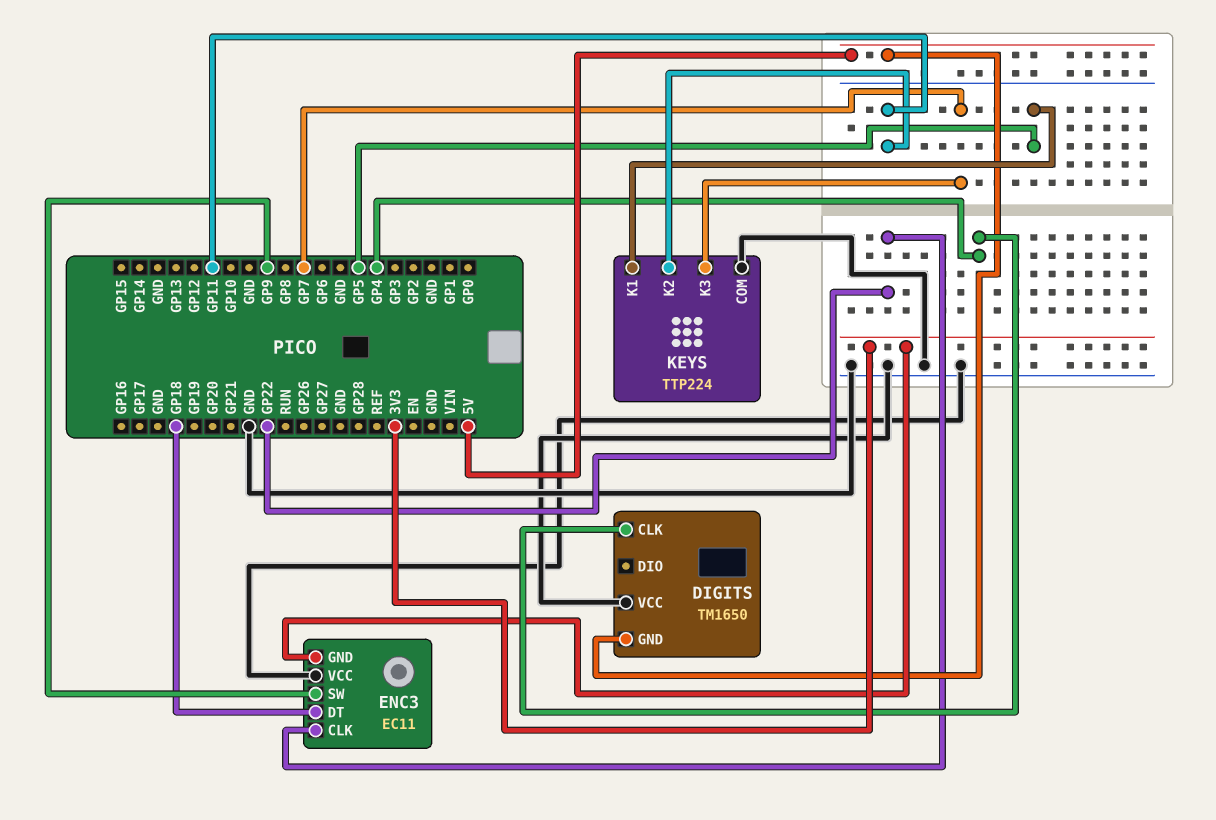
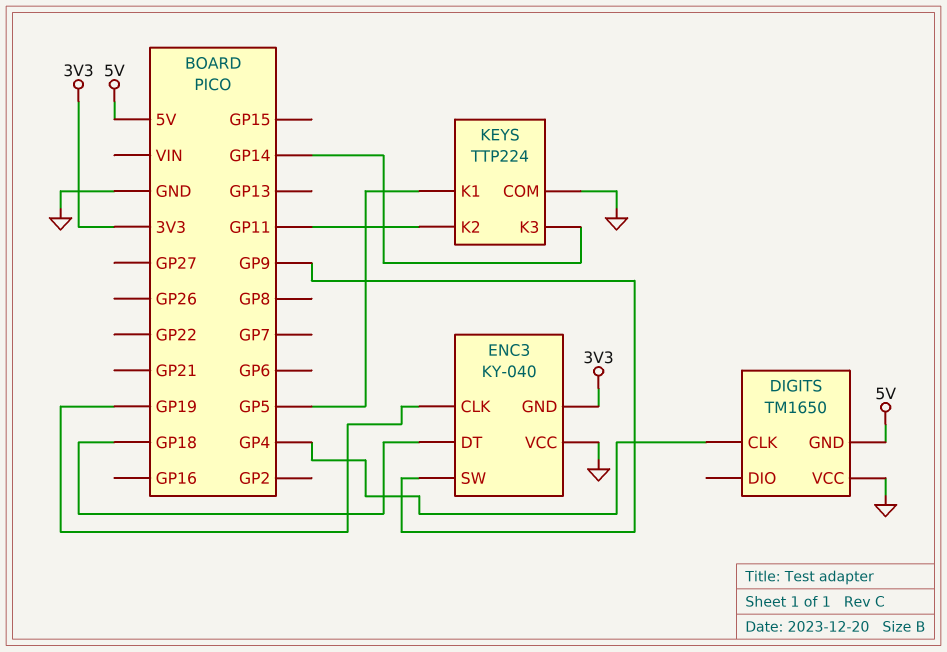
ENC3: EC11 -> KY-040
ENC3 pin CLK: GP22 -> GP19
KEYS pin K3: GP7 -> GP14

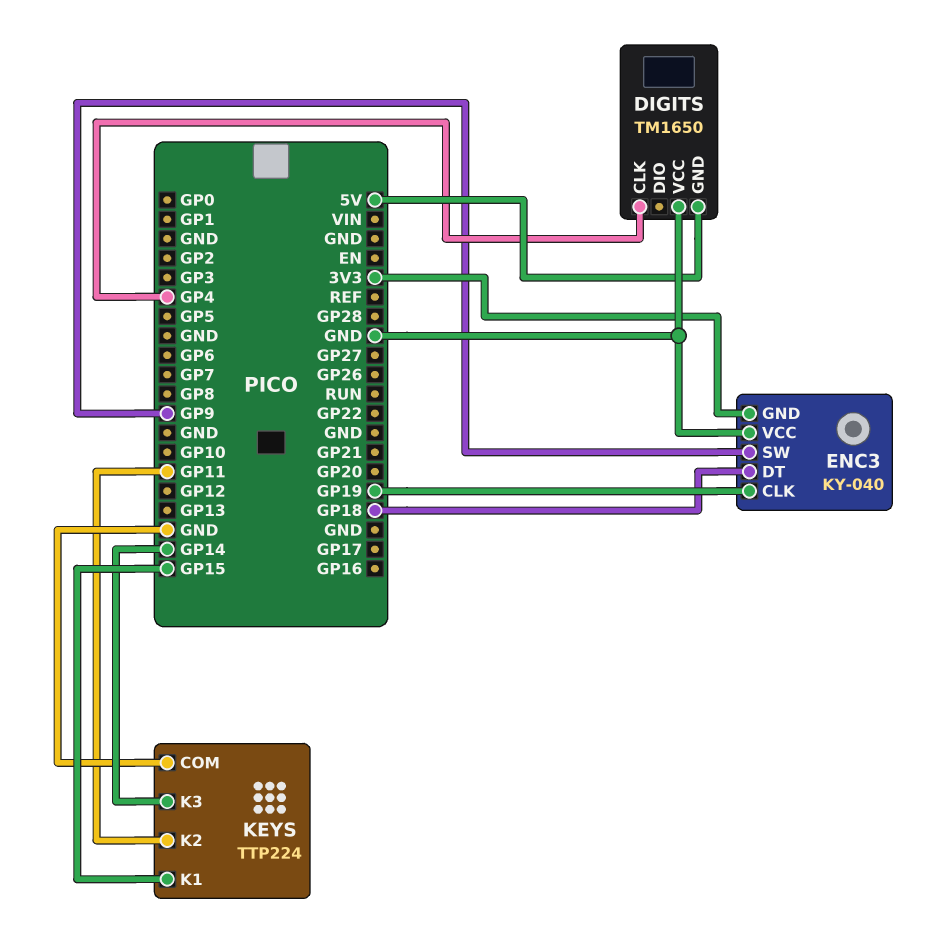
KEYS pin K1: GP5 -> GP15

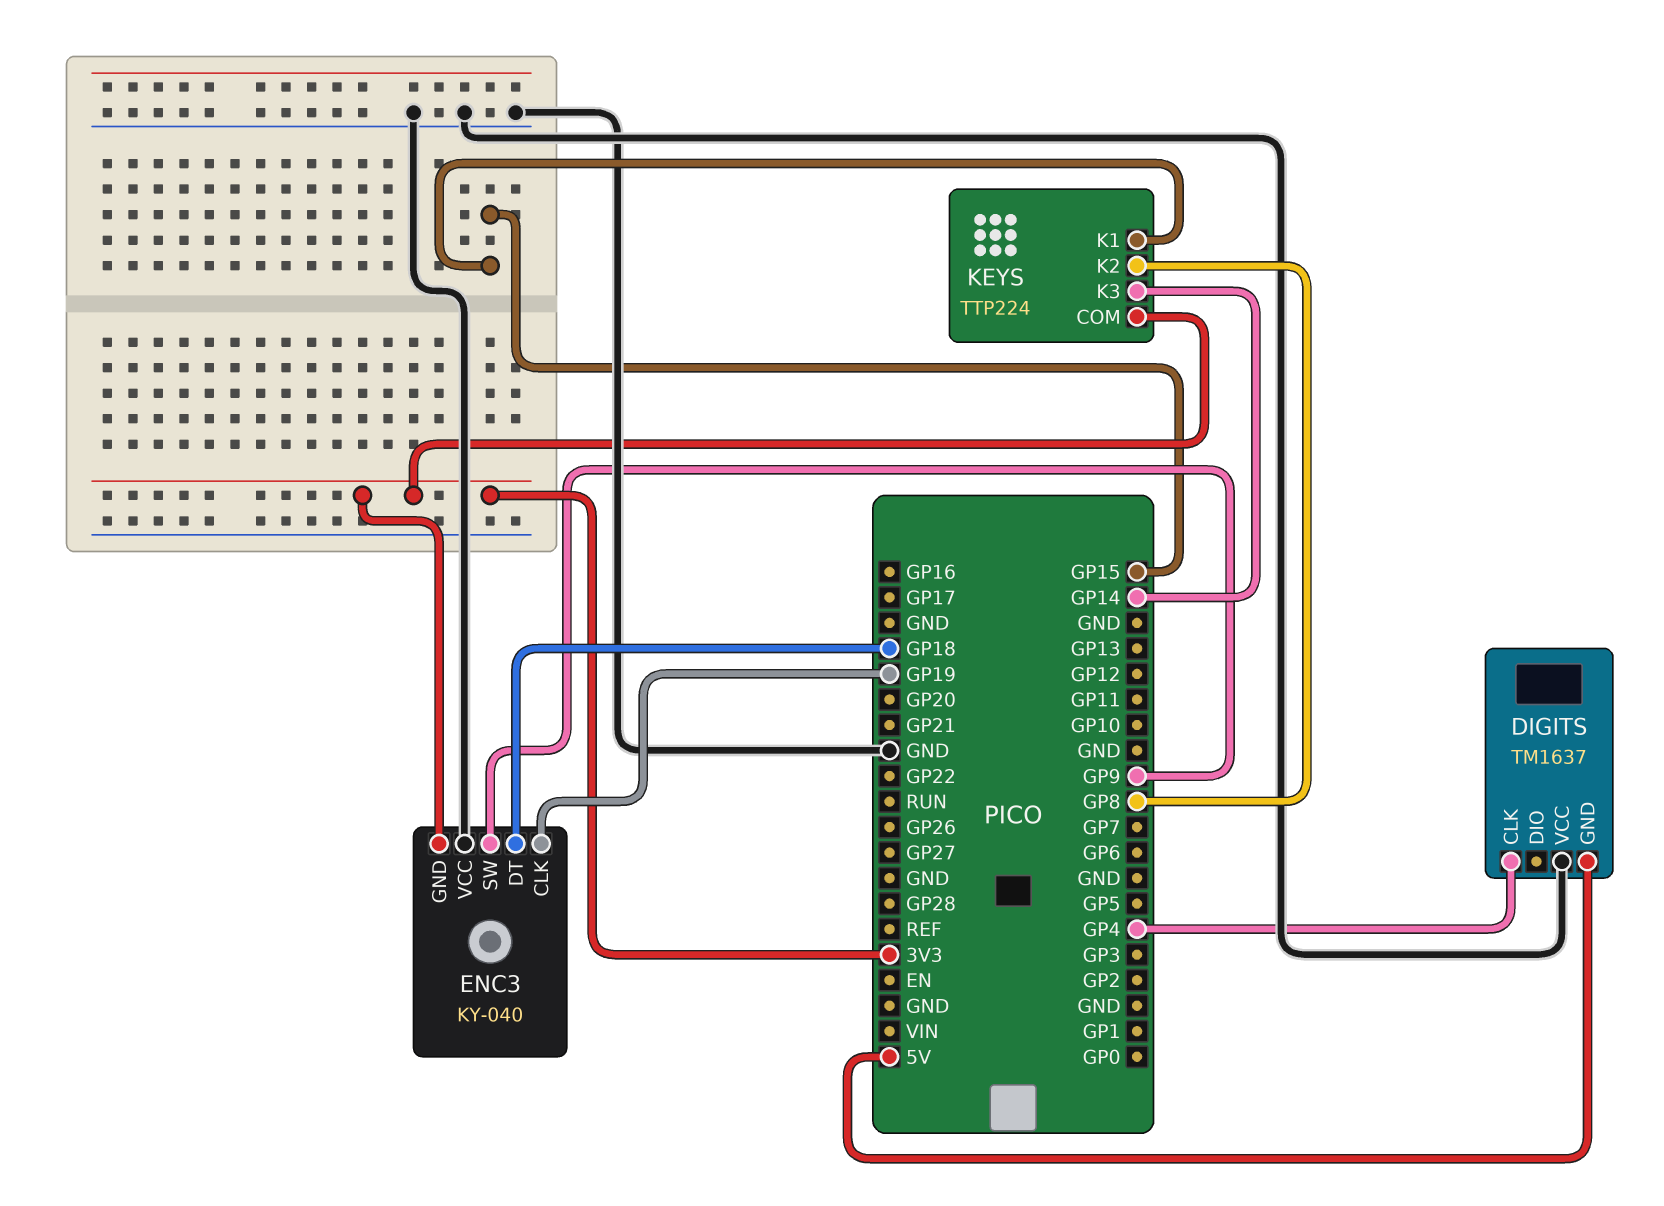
DIGITS: TM1650 -> TM1637
KEYS pin COM: GND -> 3V3
KEYS pin K2: GP11 -> GP8

